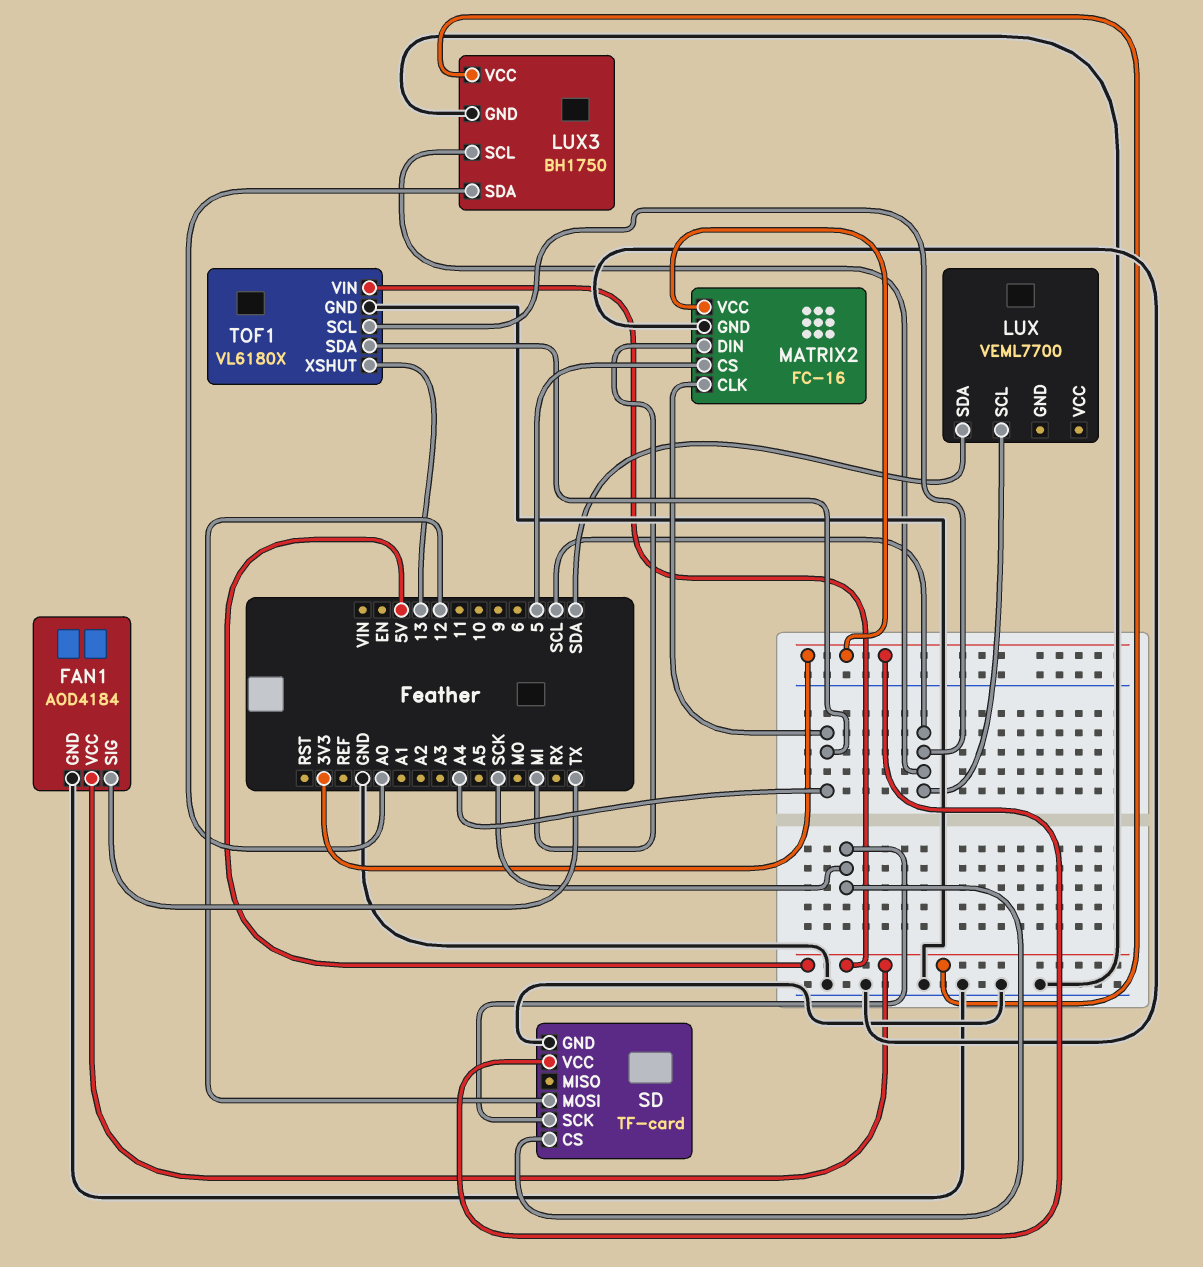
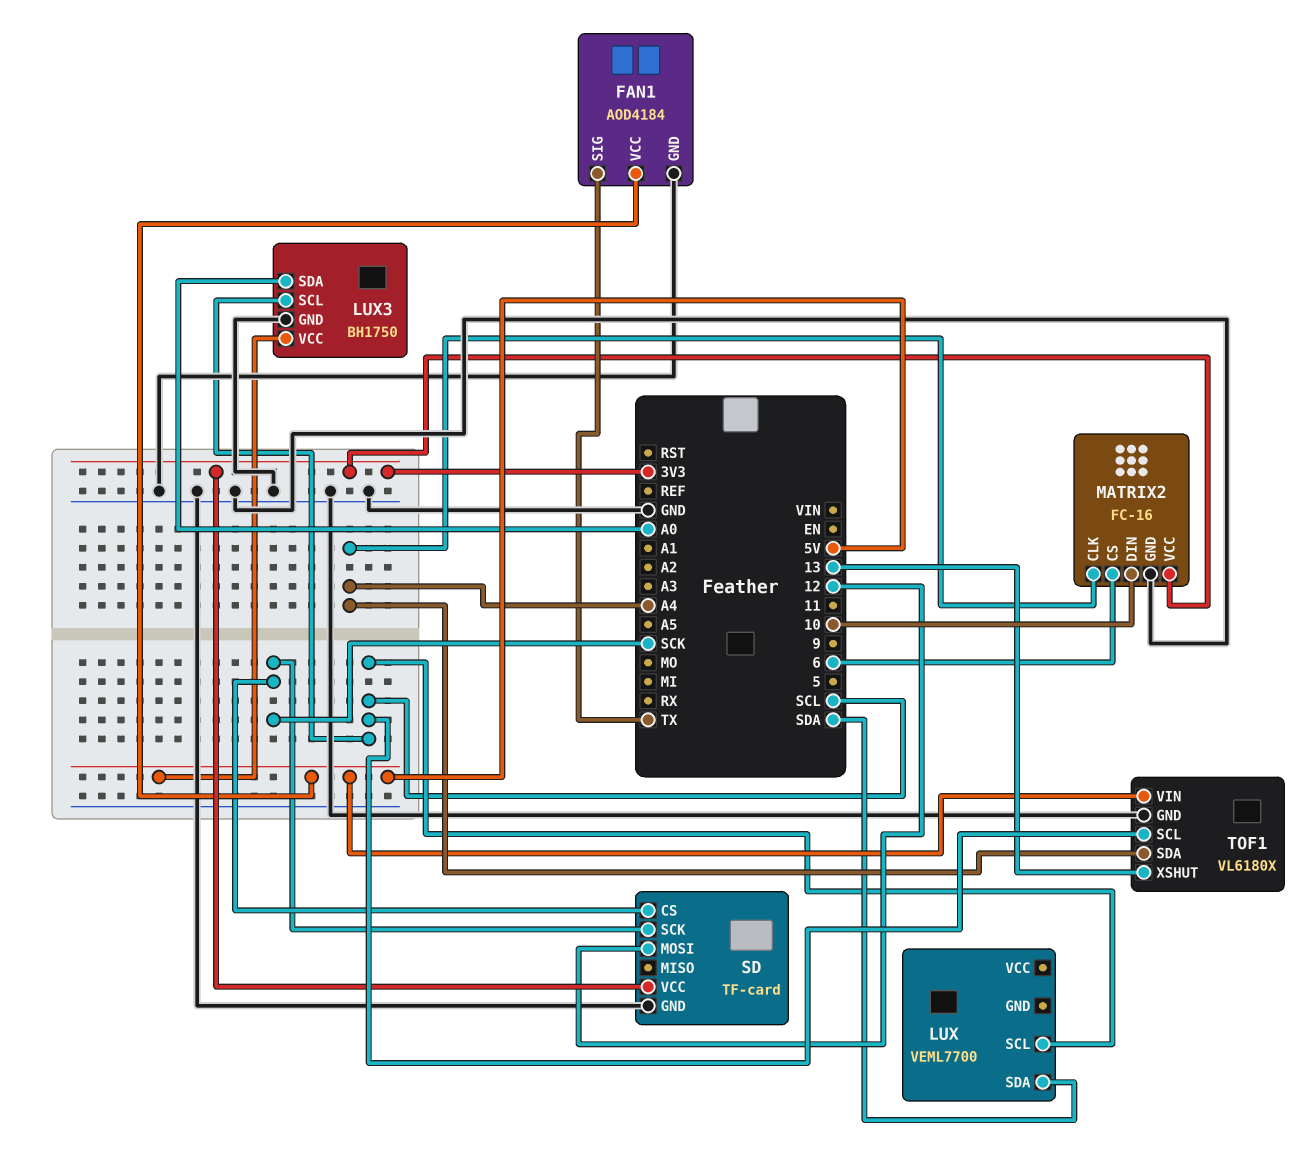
MATRIX2 pin CS: 5 -> 6
MATRIX2 pin DIN: MI -> 10

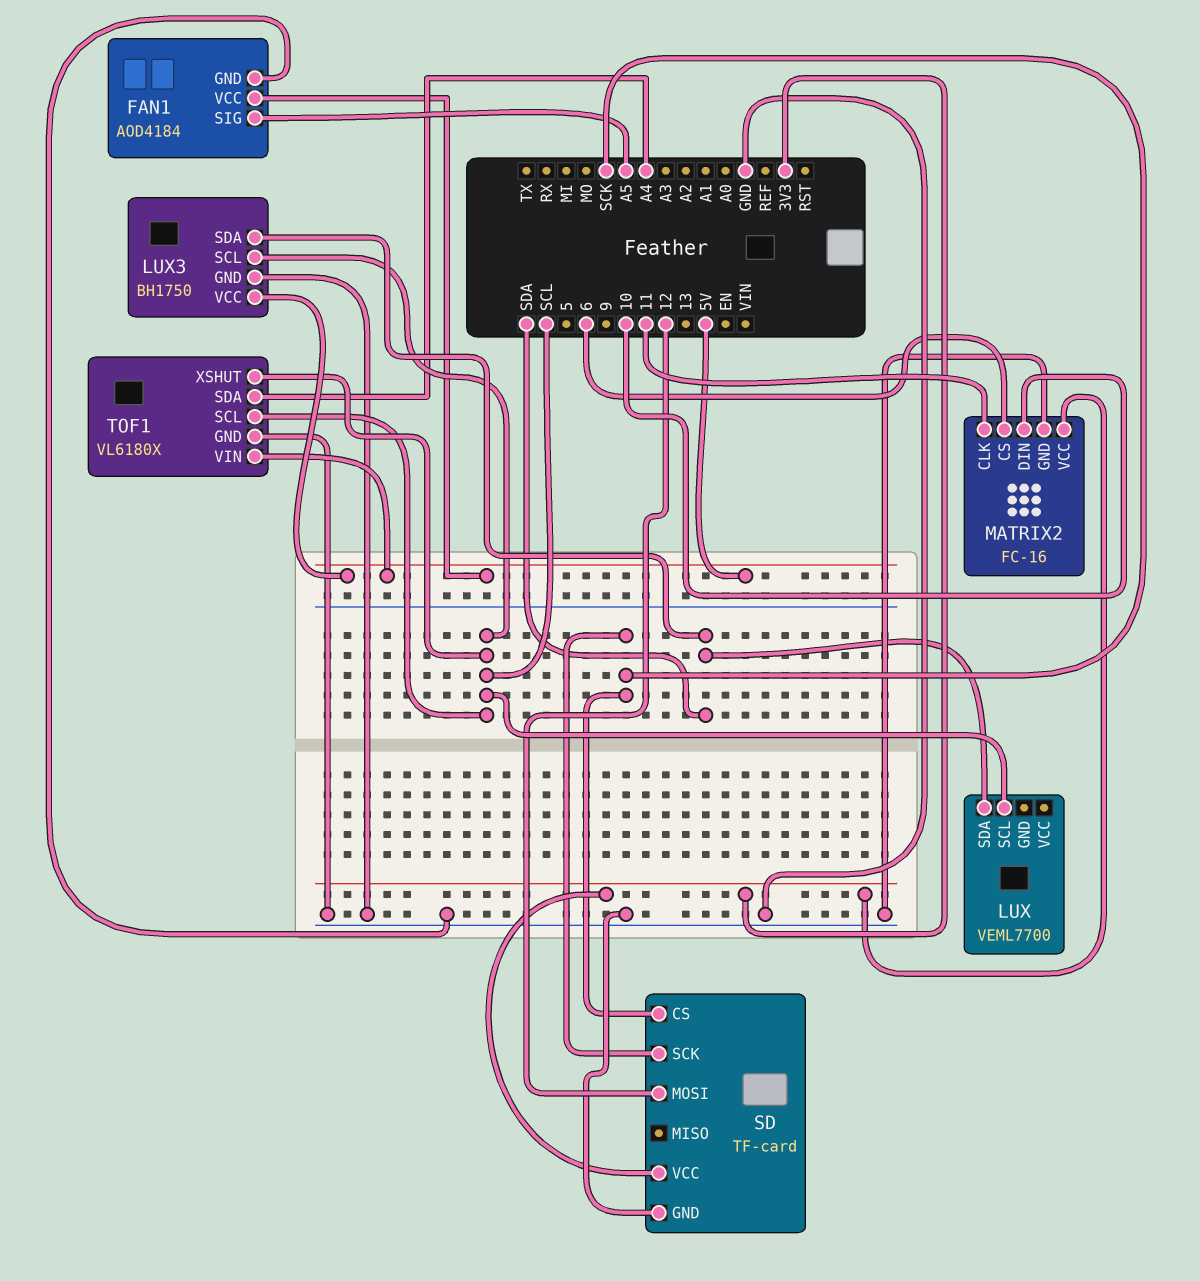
FAN1 pin SIG: TX -> A5
LUX3 pin SDA: A0 -> SDA
MATRIX2 pin CLK: A4 -> 11
TOF1 pin XSHUT: 13 -> SCL

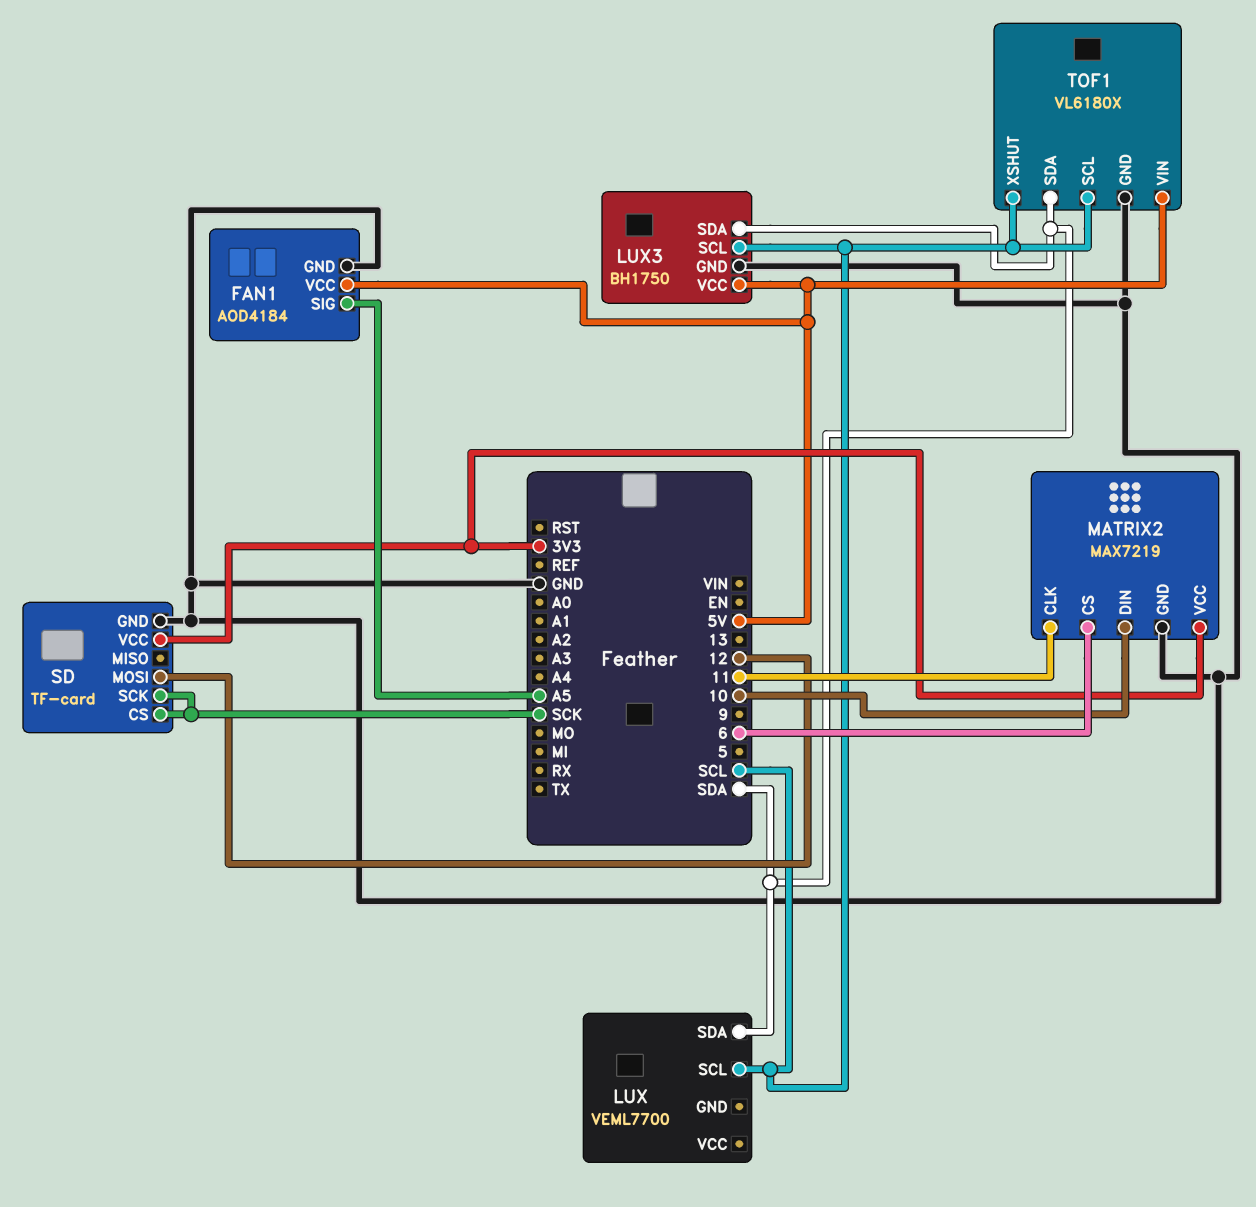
MATRIX2: FC-16 -> MAX7219
TOF1 pin SDA: A4 -> SDA

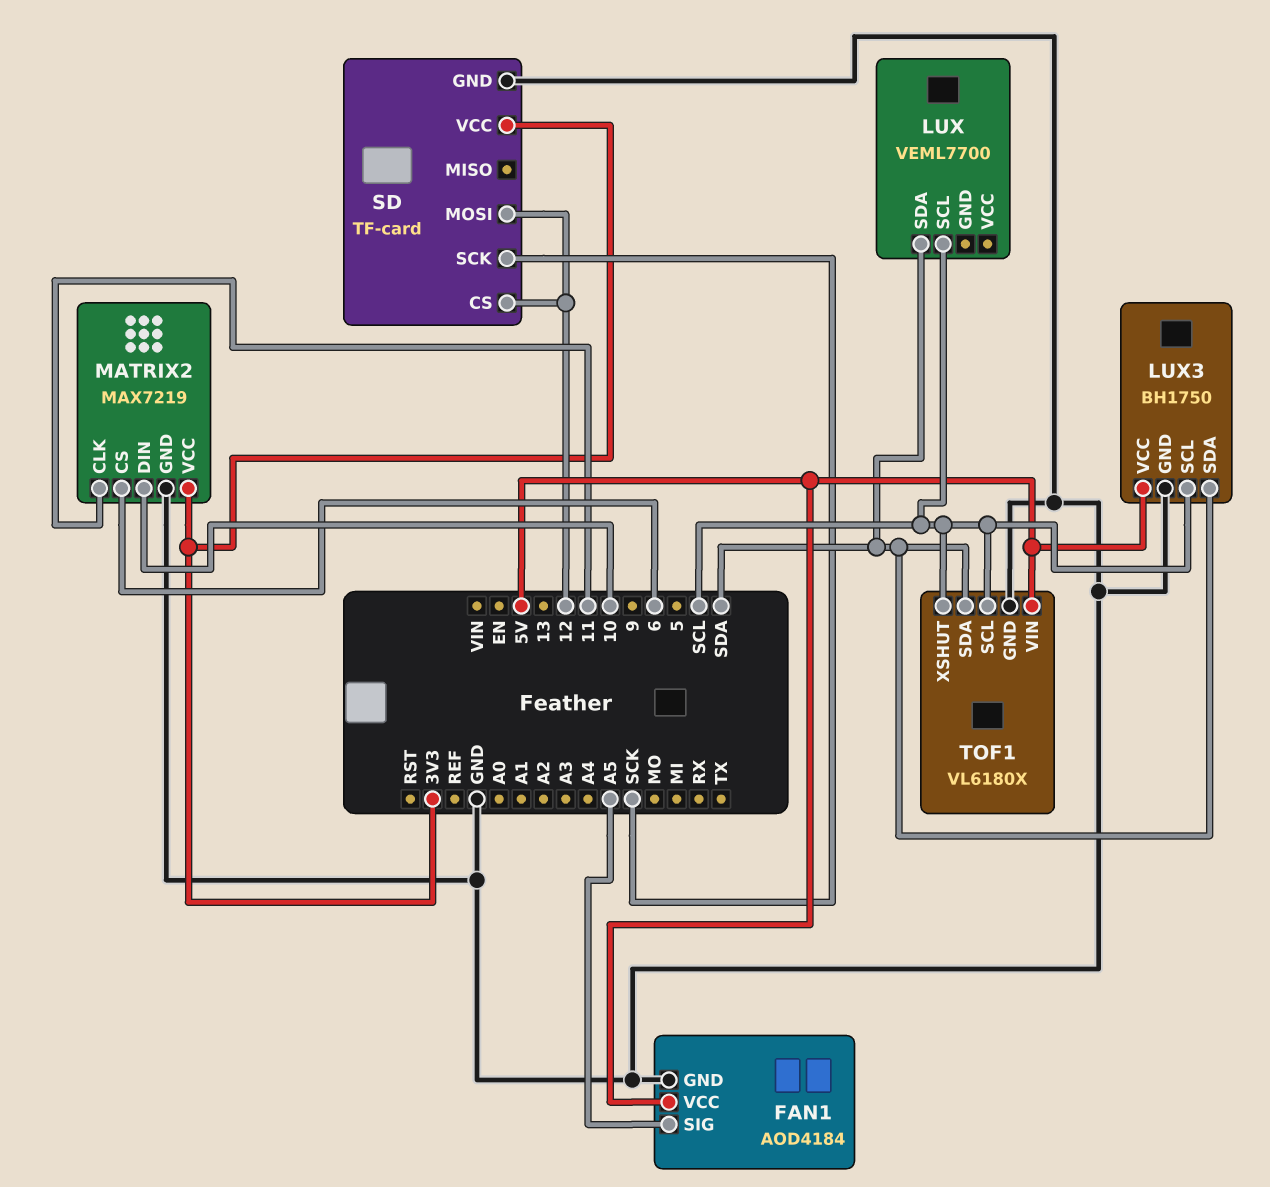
SD pin CS: SCK -> 12

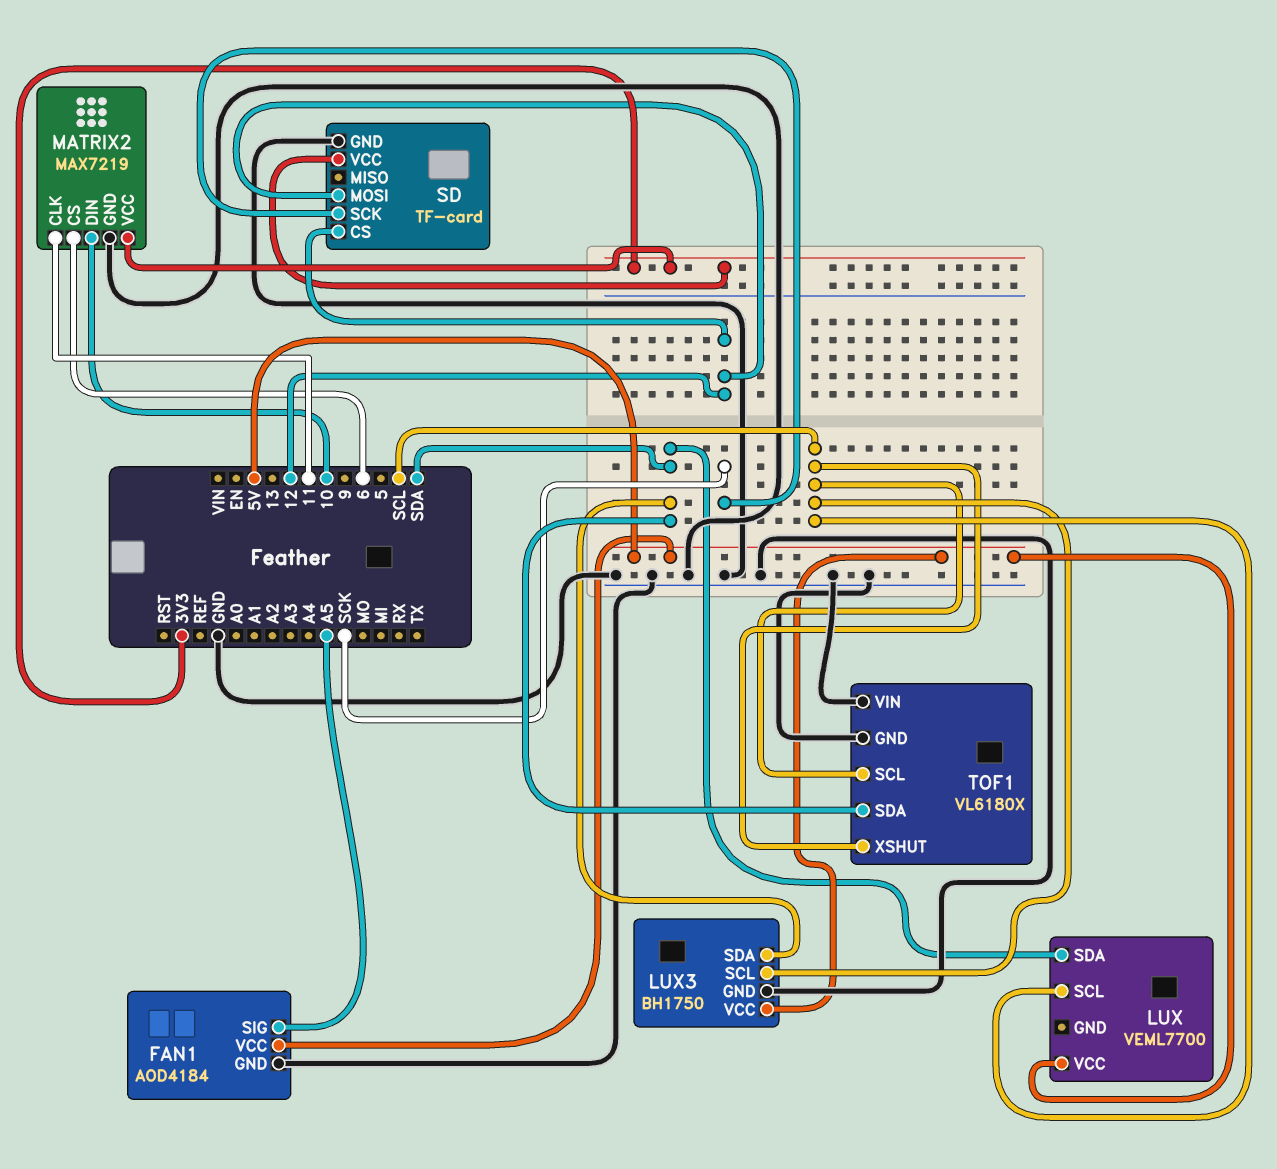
LUX pin VCC: none -> 5V
TOF1 pin VIN: 5V -> GND

